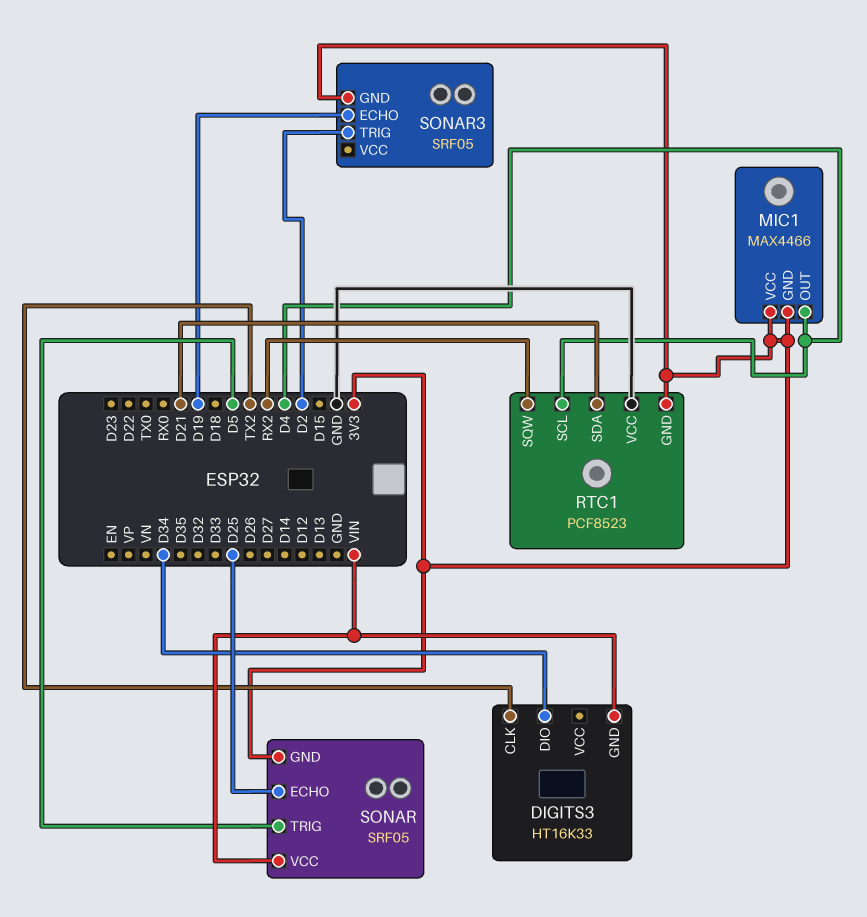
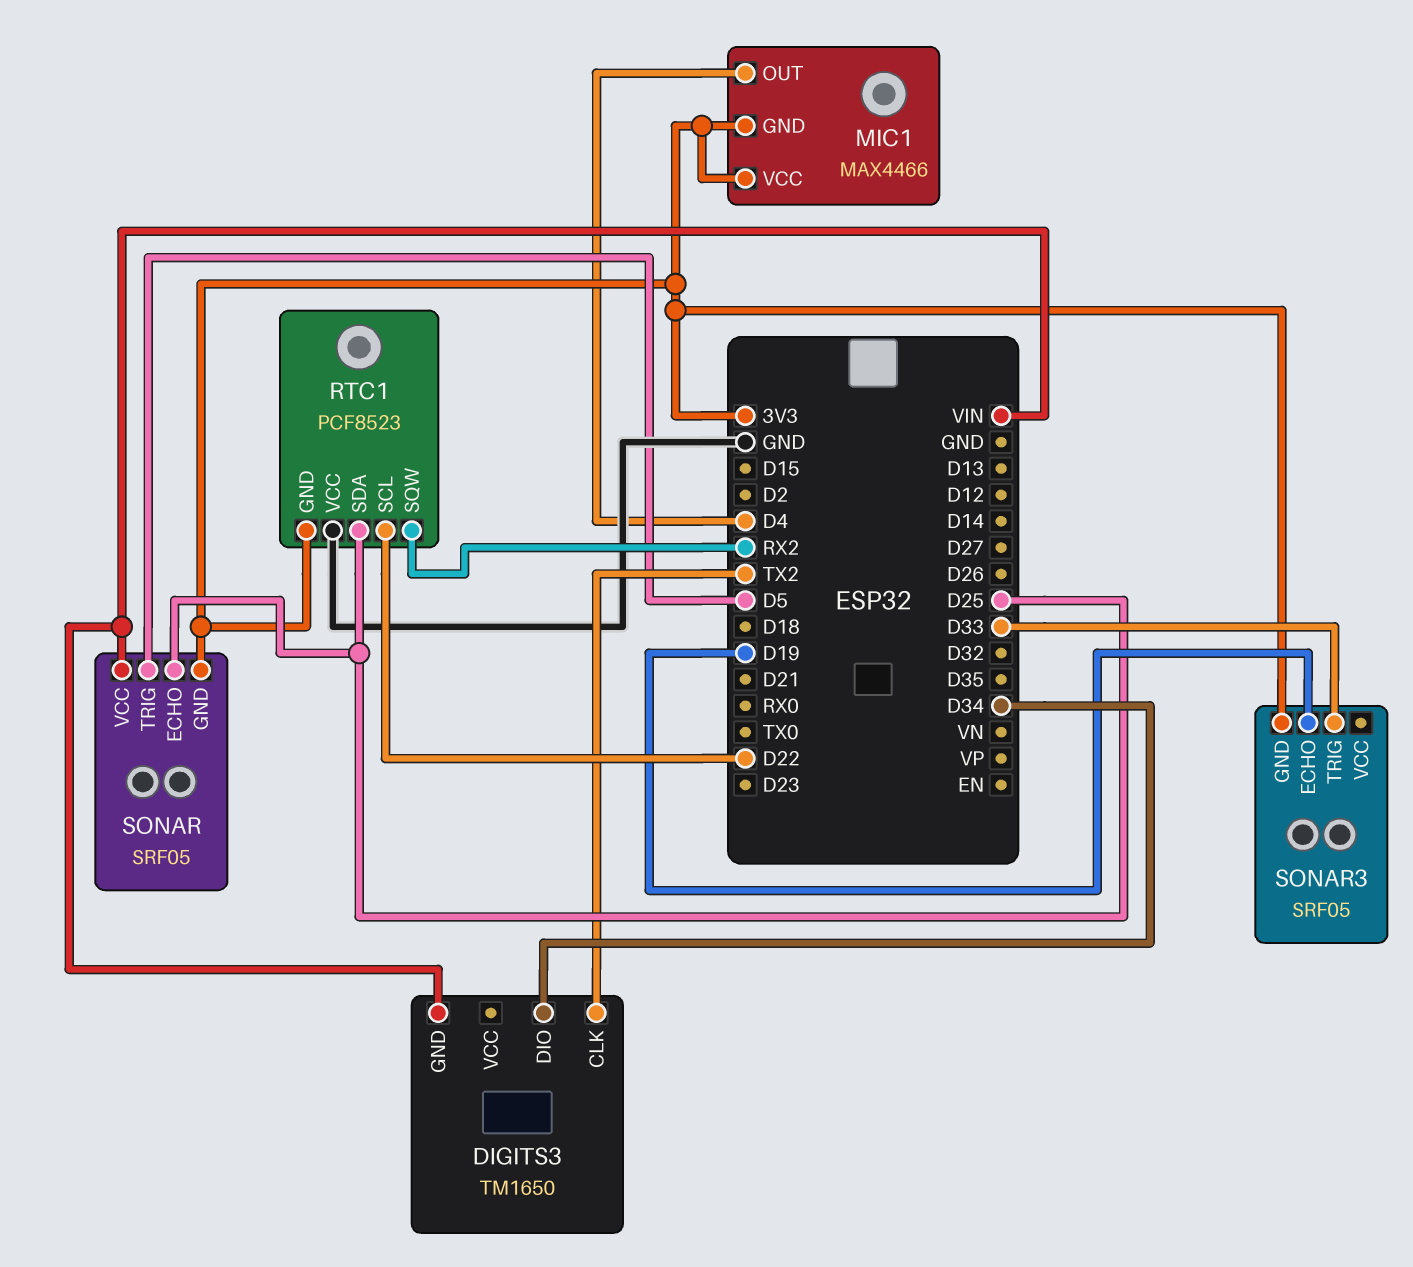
DIGITS3: HT16K33 -> TM1650
RTC1 pin SCL: D4 -> D22
RTC1 pin SDA: D21 -> D25
SONAR3 pin TRIG: D2 -> D33

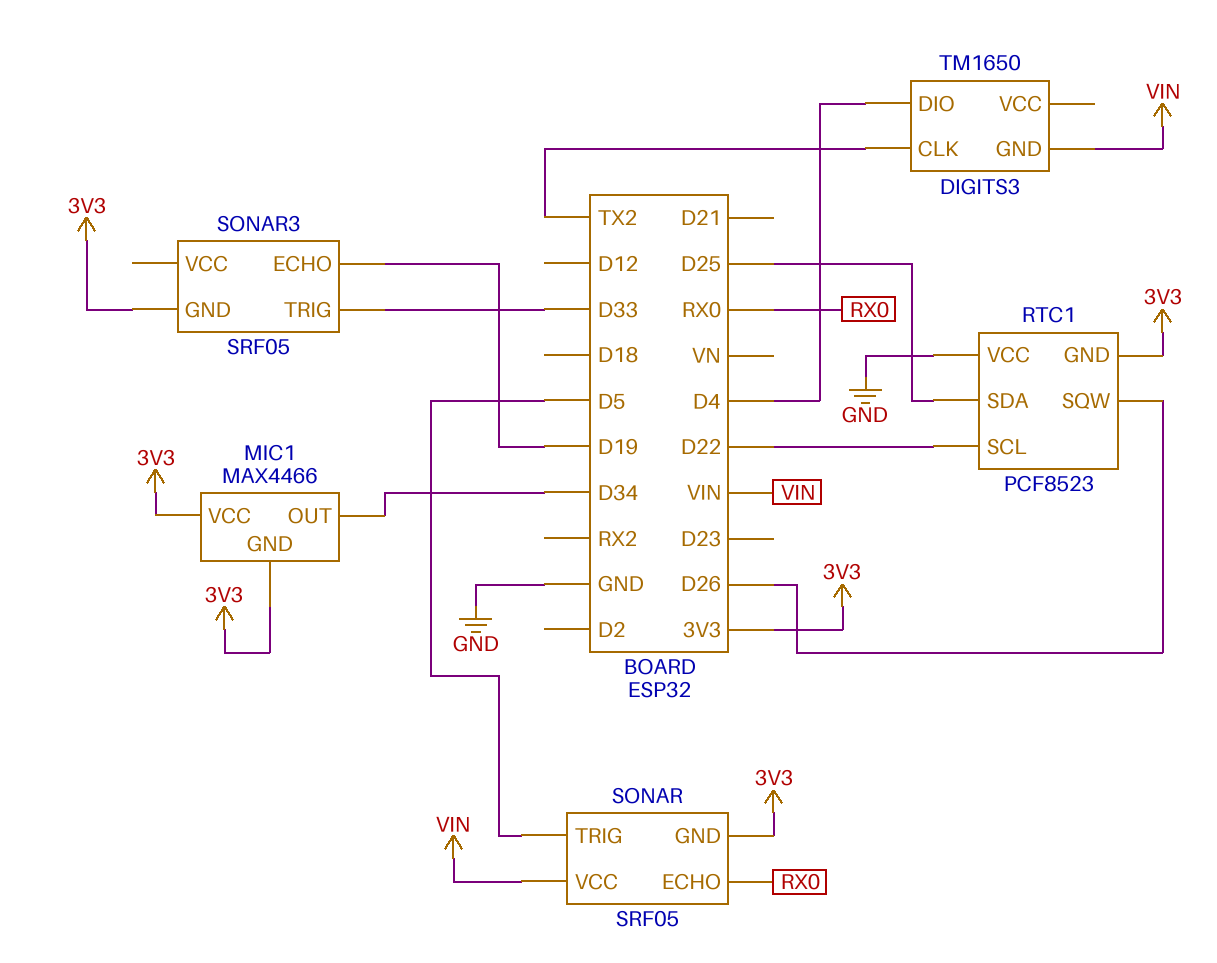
DIGITS3 pin DIO: D34 -> D4
MIC1 pin OUT: D4 -> D34
RTC1 pin SQW: RX2 -> D26
SONAR pin ECHO: D25 -> RX0

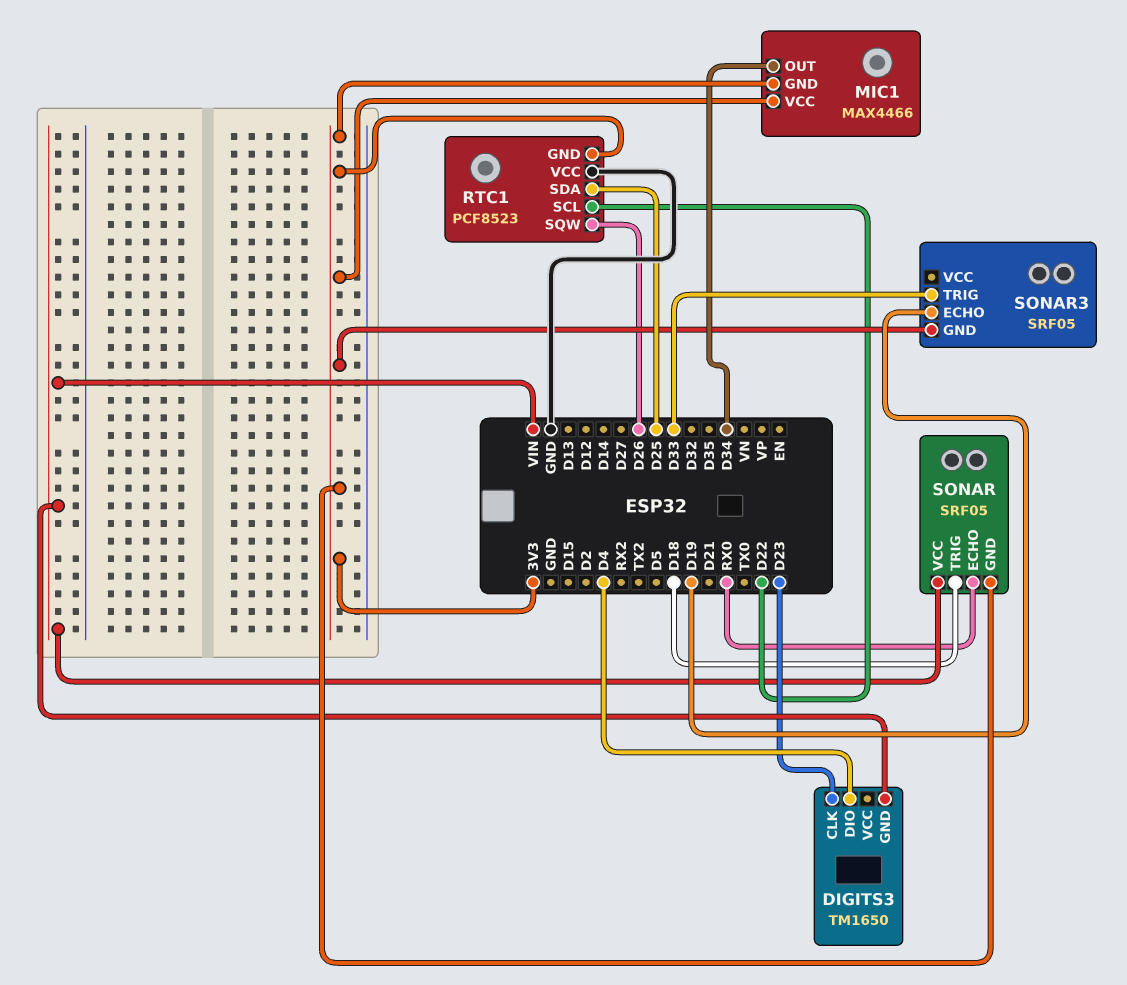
DIGITS3 pin CLK: TX2 -> D23
SONAR pin TRIG: D5 -> D18

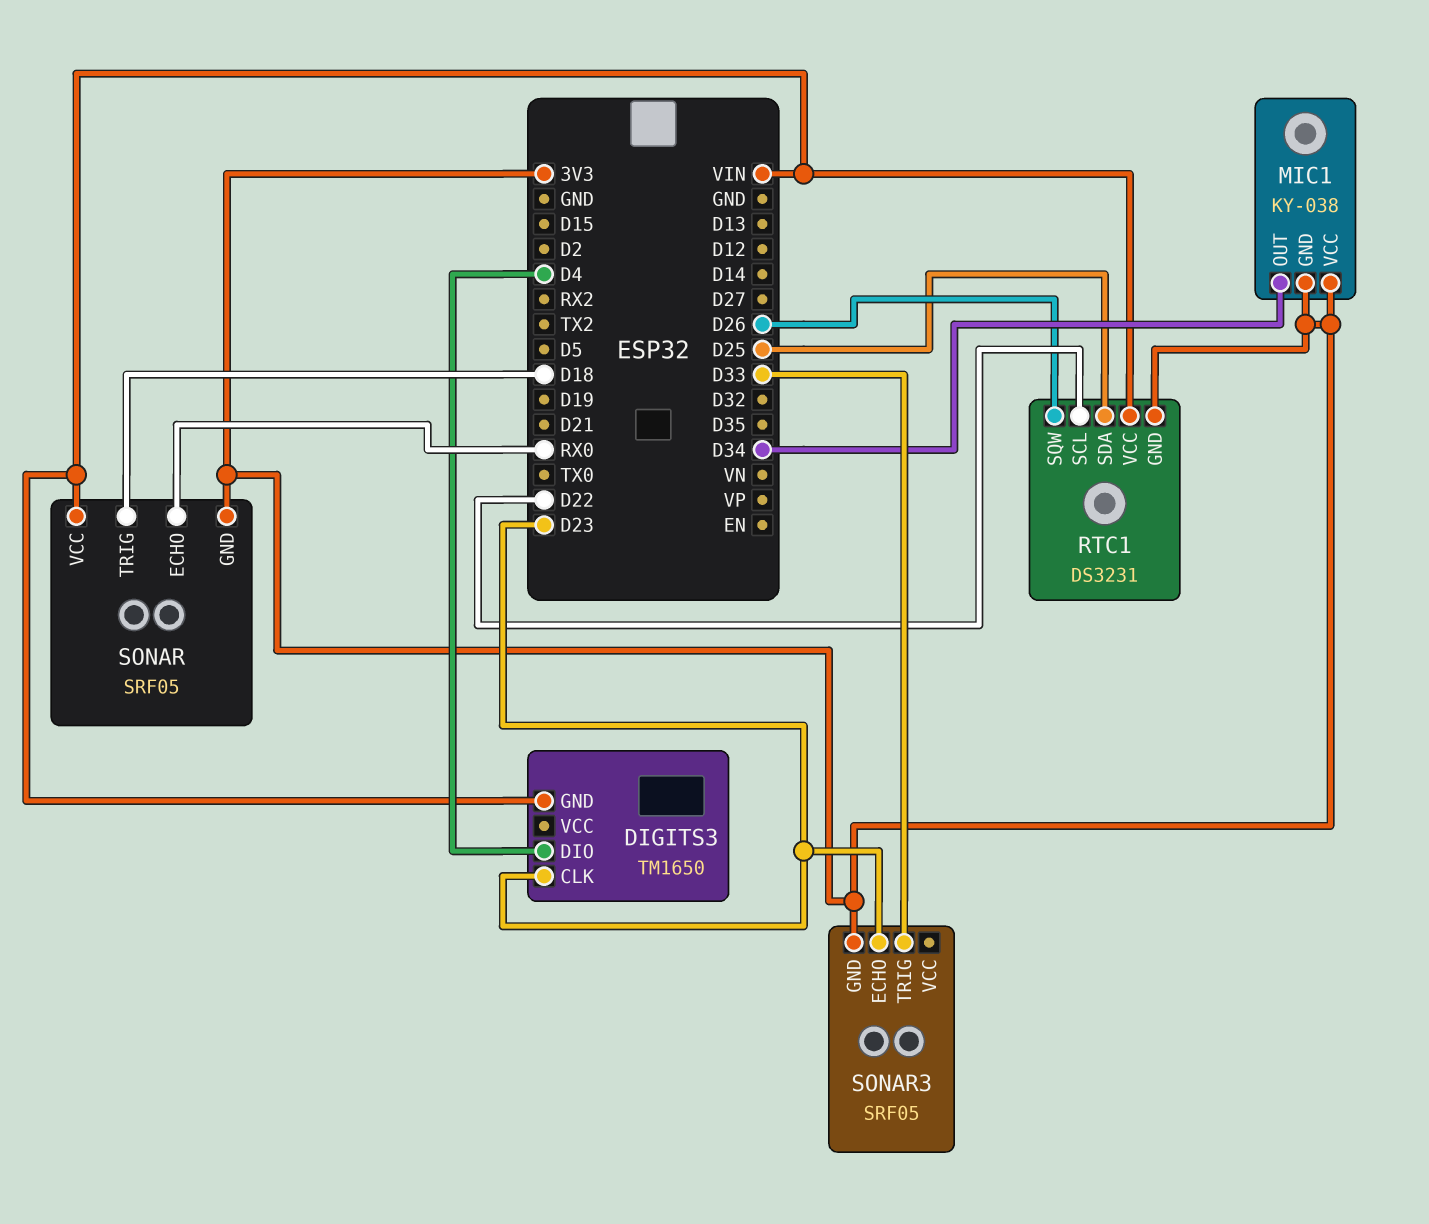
MIC1: MAX4466 -> KY-038
RTC1: PCF8523 -> DS3231
RTC1 pin VCC: GND -> VIN
SONAR3 pin ECHO: D19 -> D23

